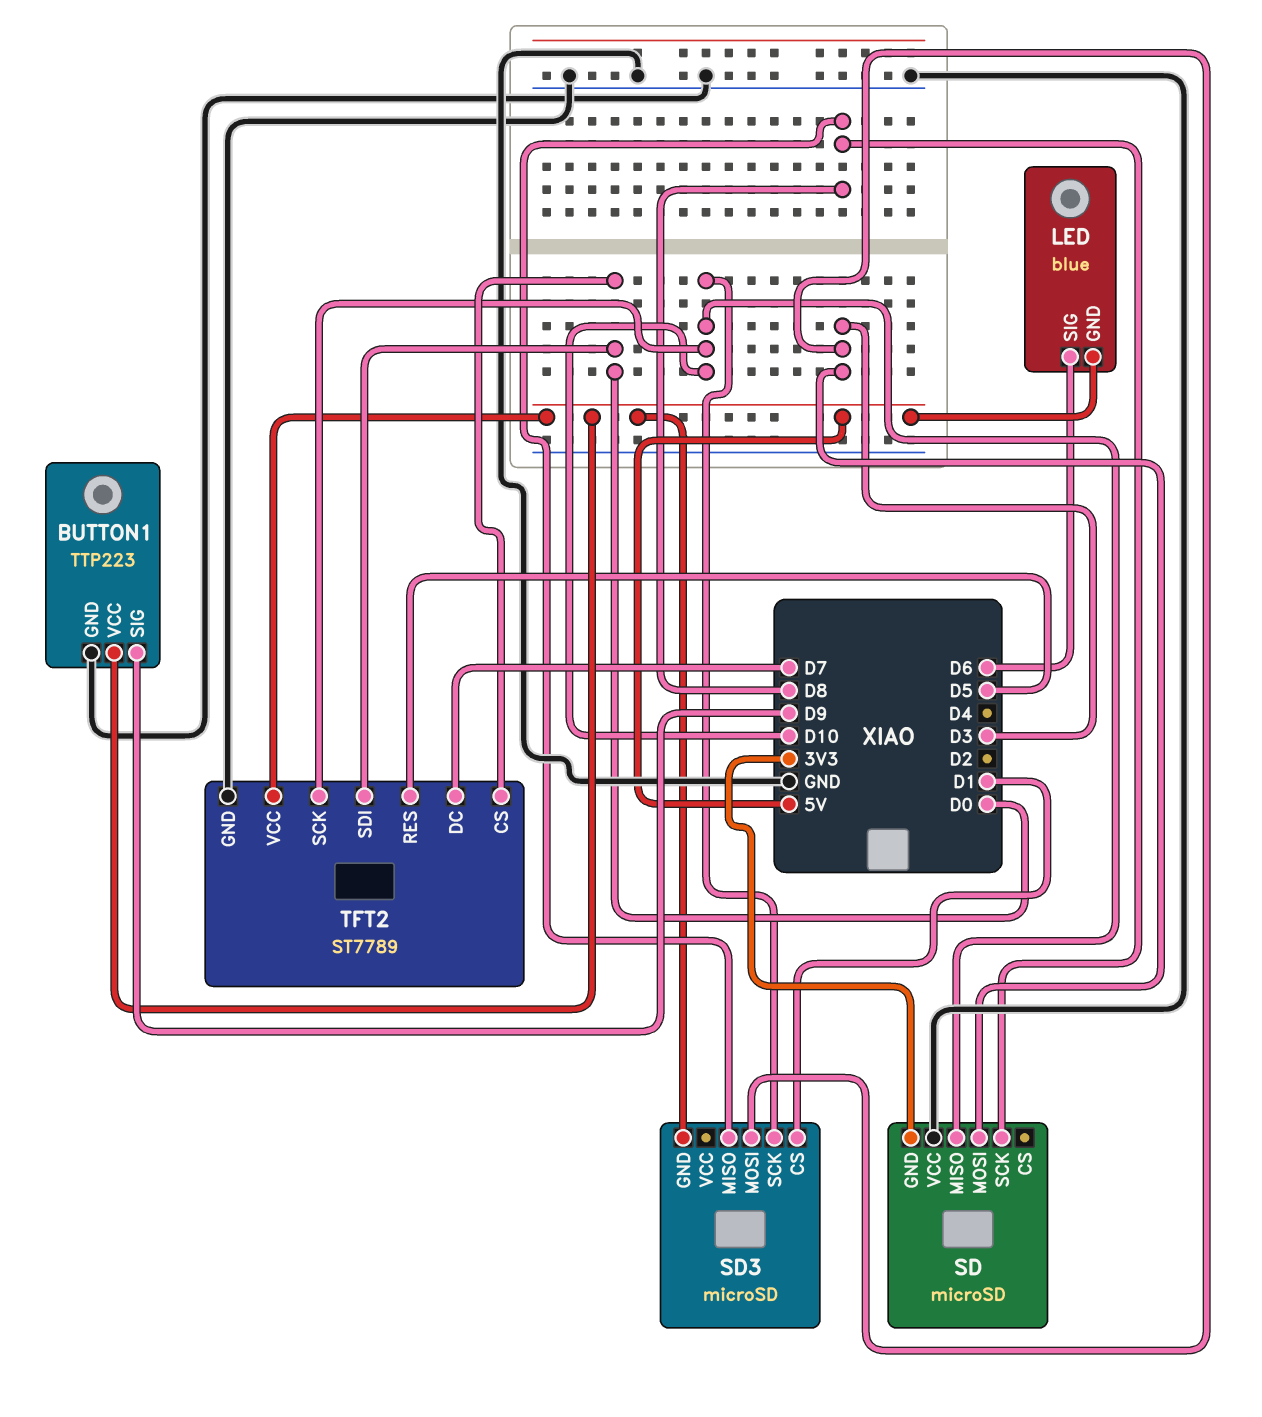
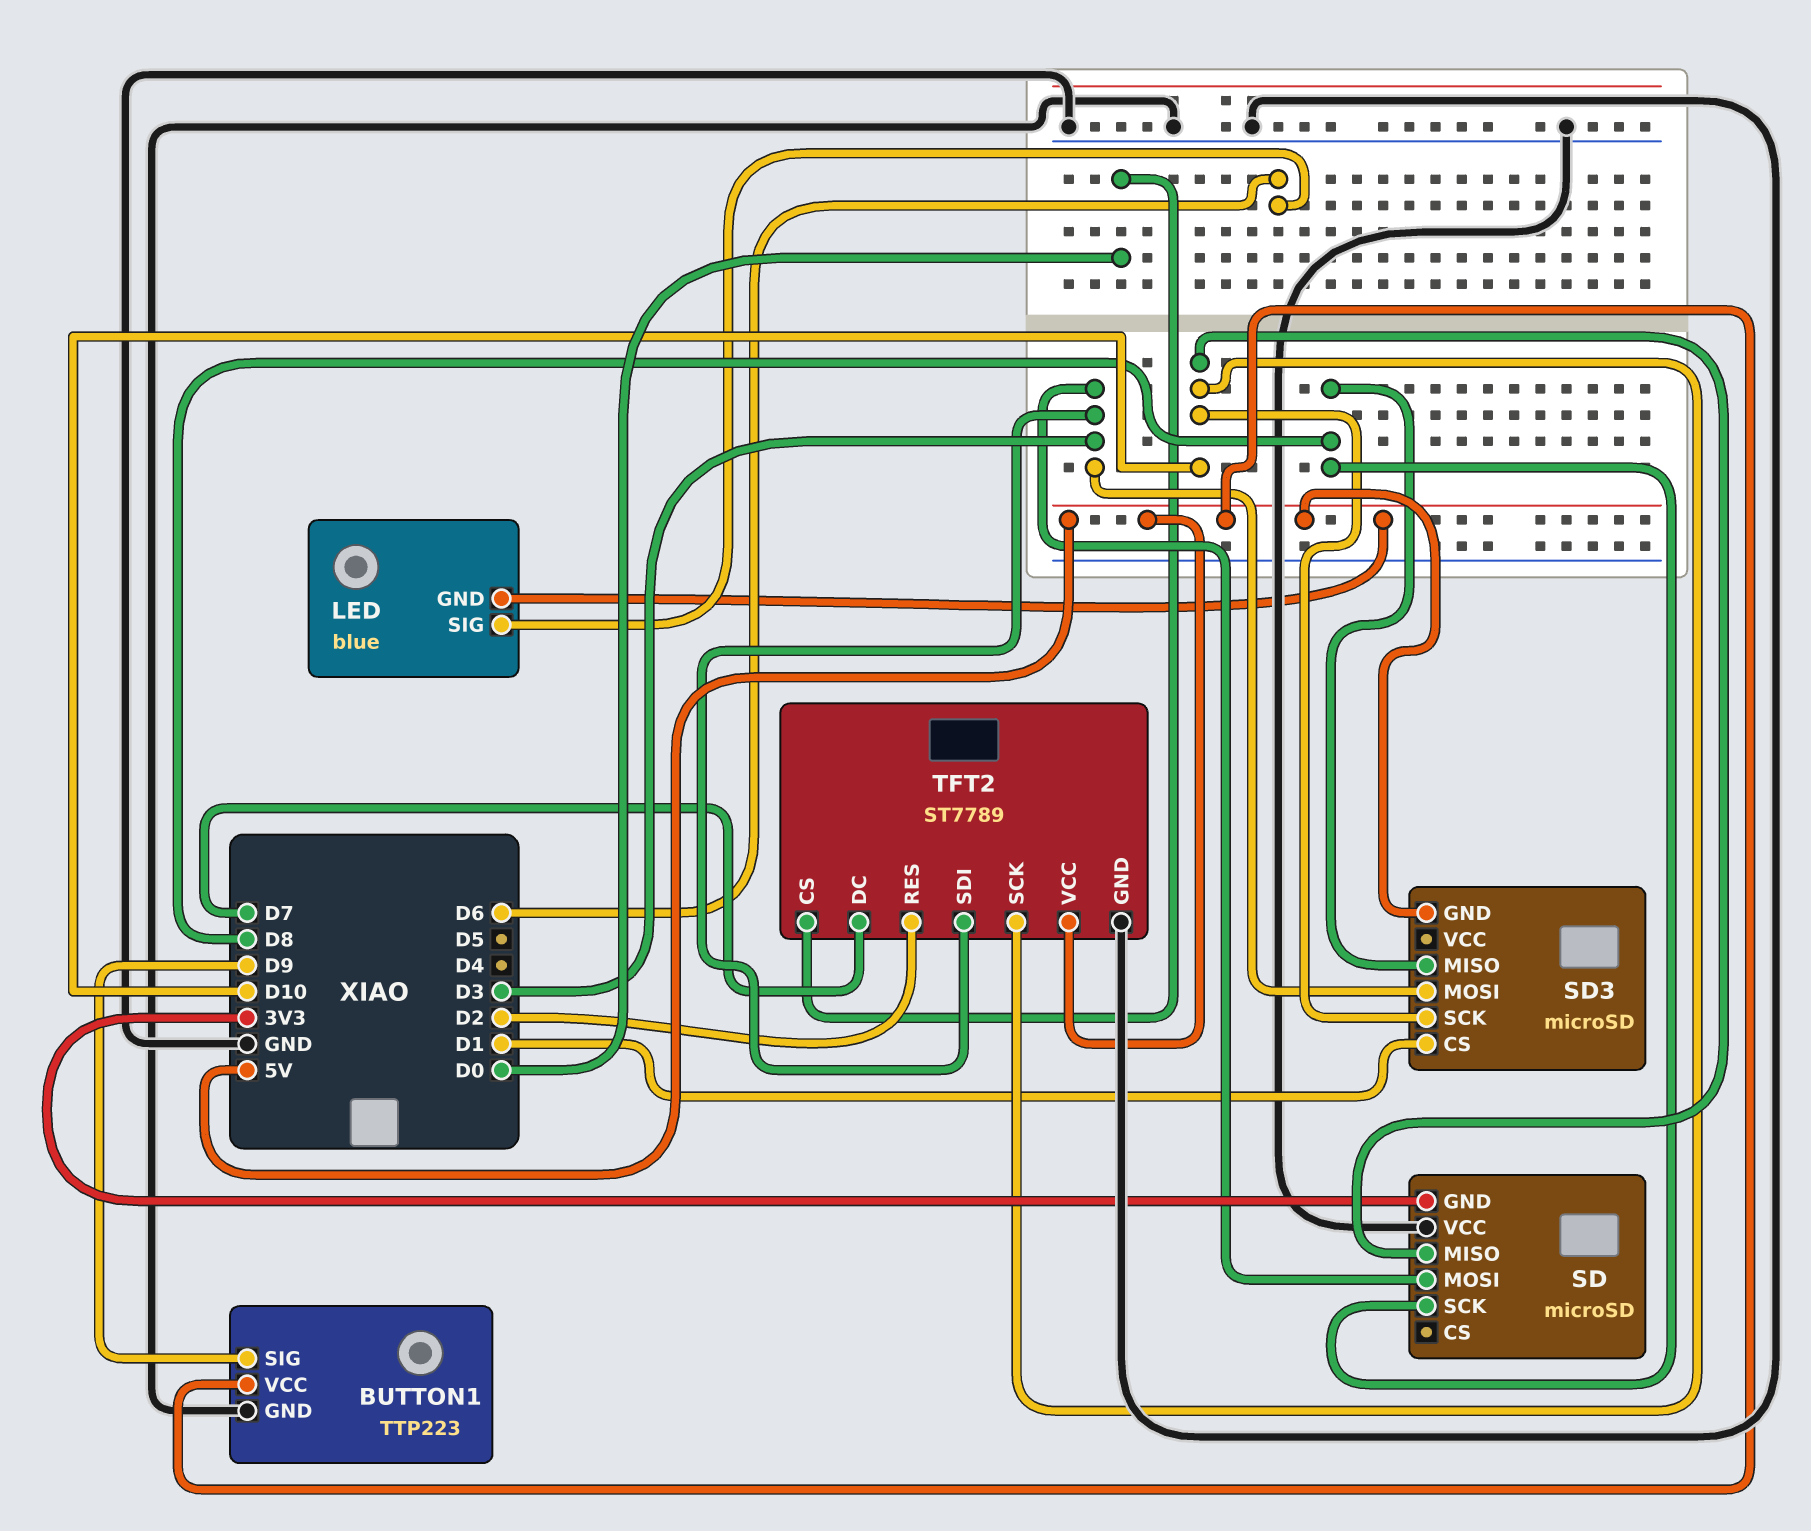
TFT2 pin RES: D5 -> D2
TFT2 pin SDI: D0 -> D3

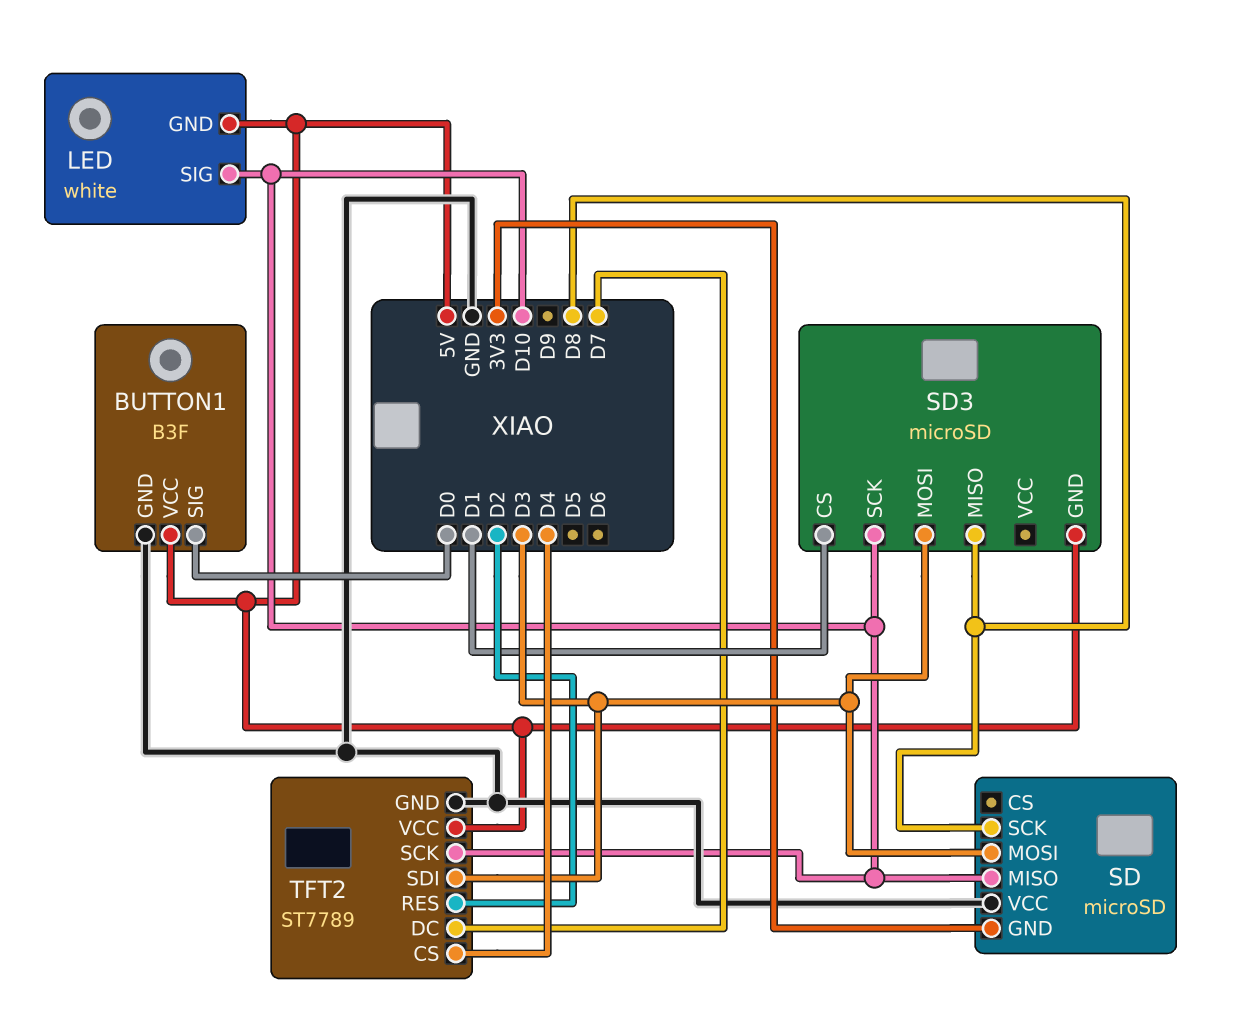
BUTTON1: TTP223 -> B3F
BUTTON1 pin SIG: D9 -> D0
LED: blue -> white
LED pin SIG: D6 -> D10
TFT2 pin CS: D0 -> D4

